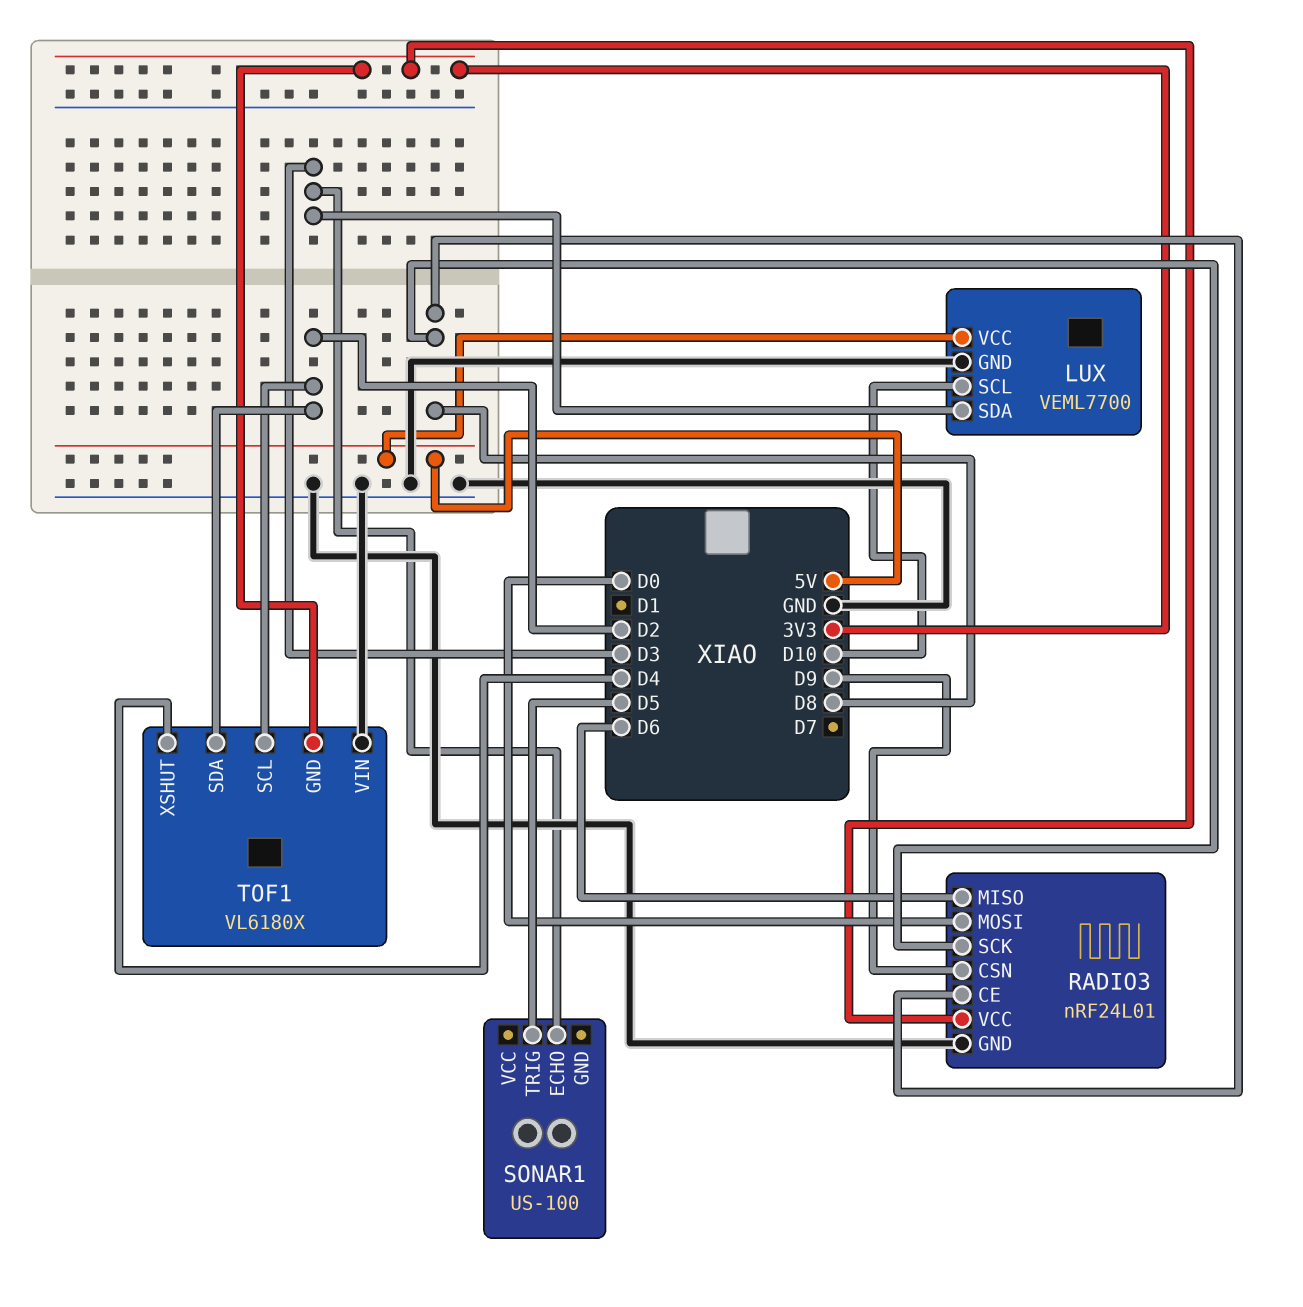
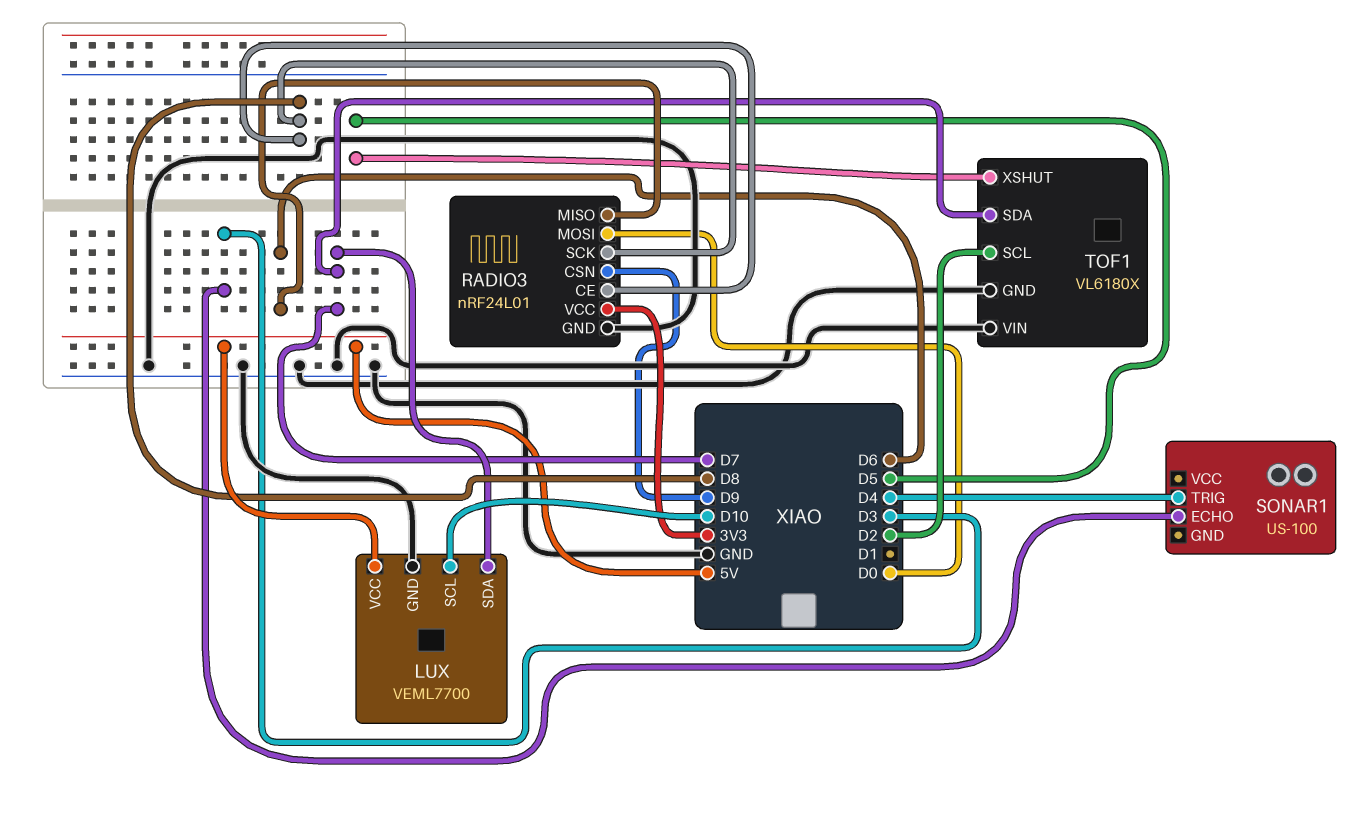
LUX pin SDA: D3 -> D7
SONAR1 pin TRIG: D5 -> D4
TOF1 pin GND: 3V3 -> GND
TOF1 pin SDA: D2 -> D7
TOF1 pin XSHUT: D4 -> D5

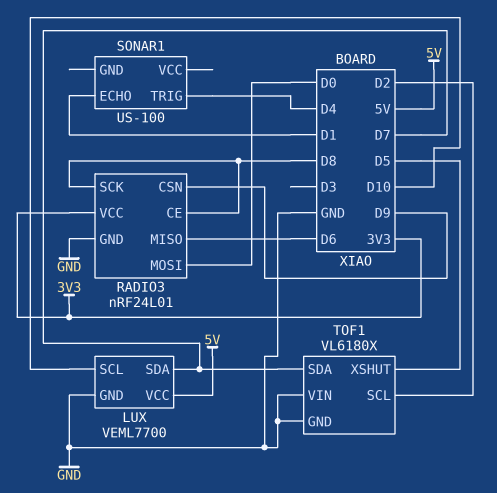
SONAR1 pin ECHO: D3 -> D1

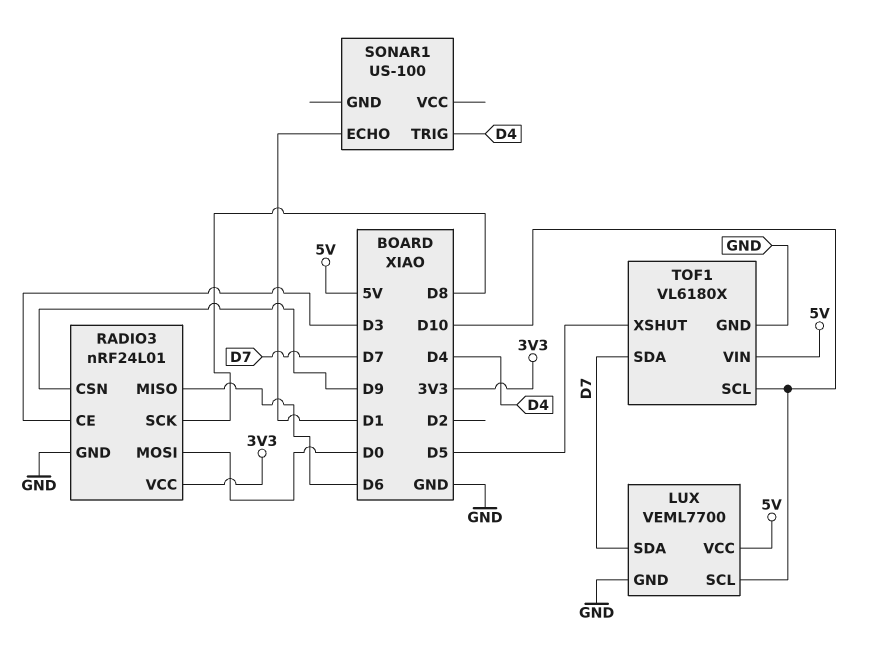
RADIO3 pin CE: D8 -> D3
TOF1 pin SCL: D2 -> D10
TOF1 pin VIN: GND -> 5V

